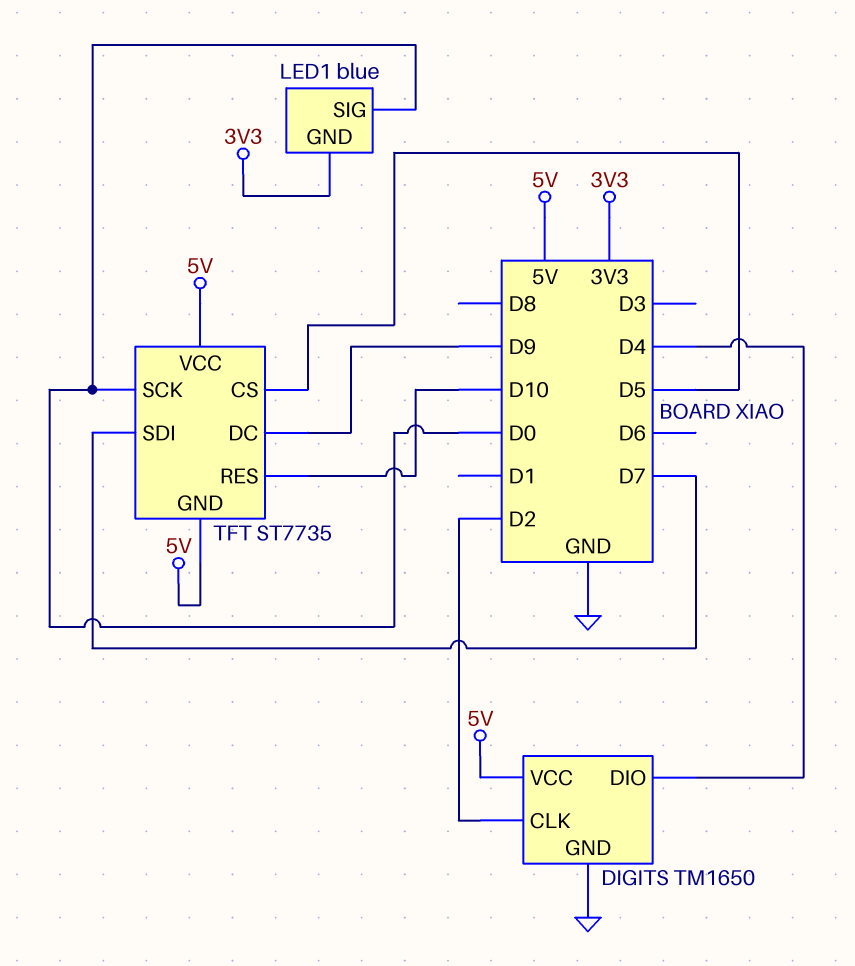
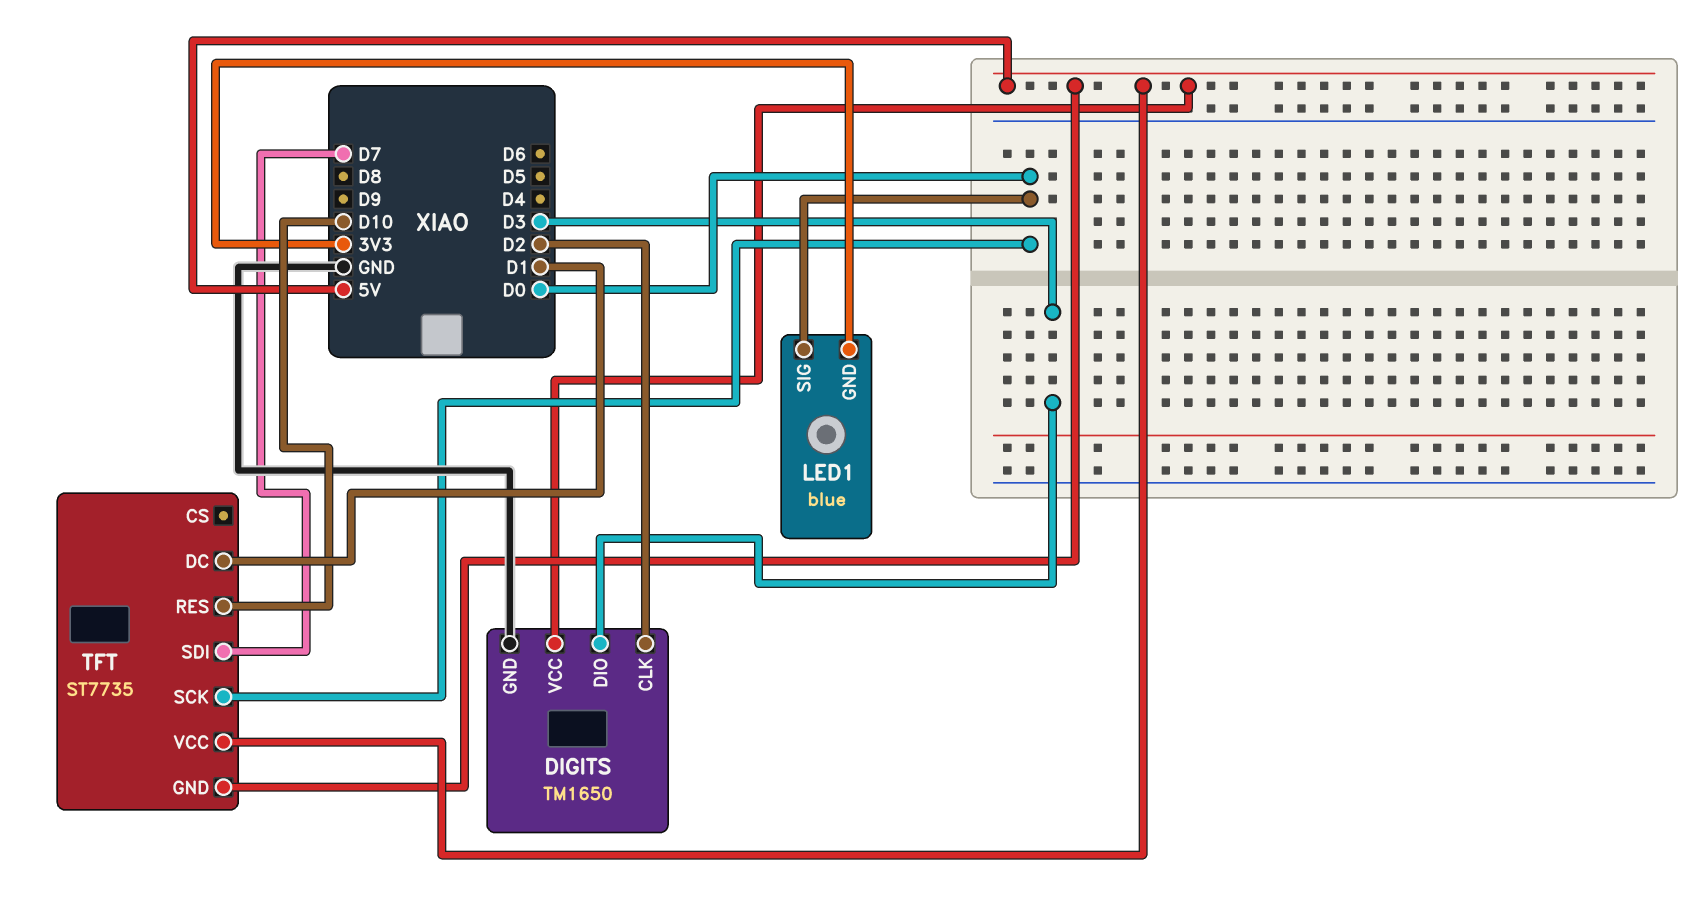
DIGITS pin DIO: D4 -> D3
TFT pin CS: D5 -> none
TFT pin DC: D9 -> D1

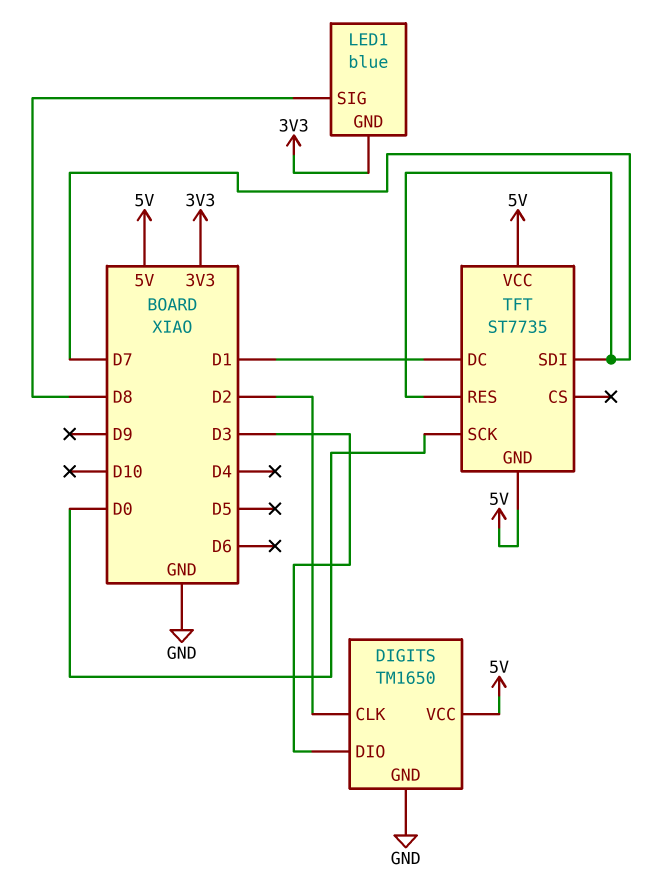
LED1 pin SIG: D0 -> D8
TFT pin RES: D10 -> D7

